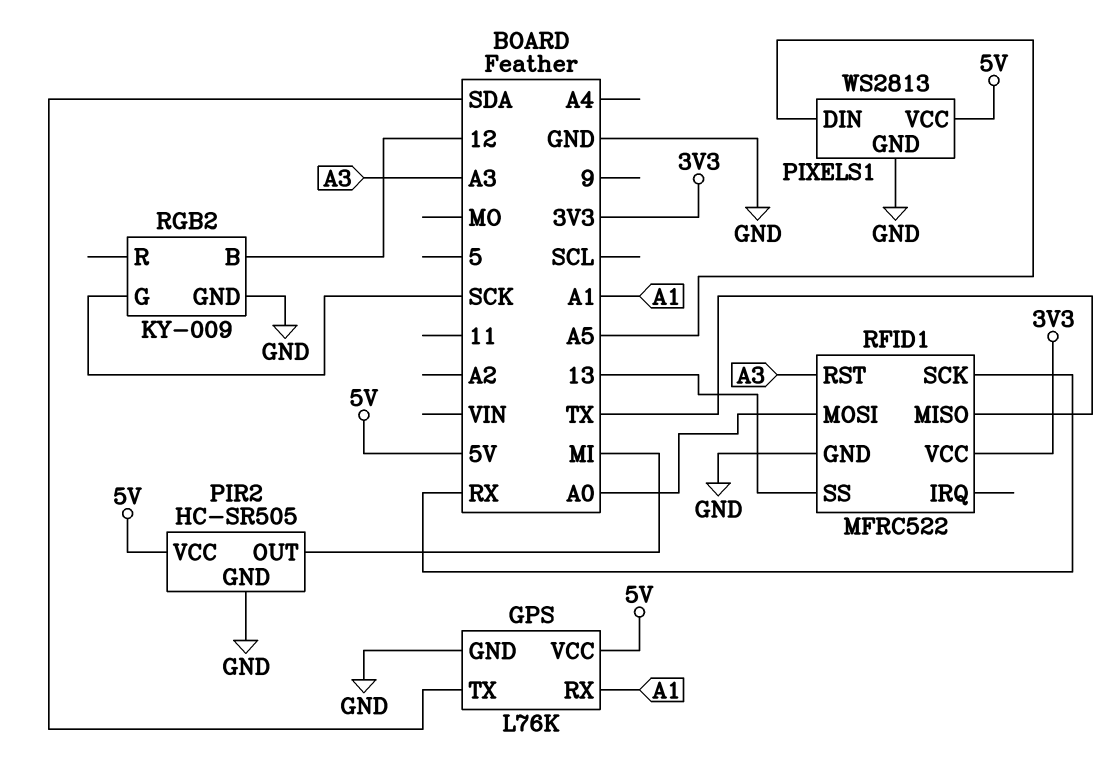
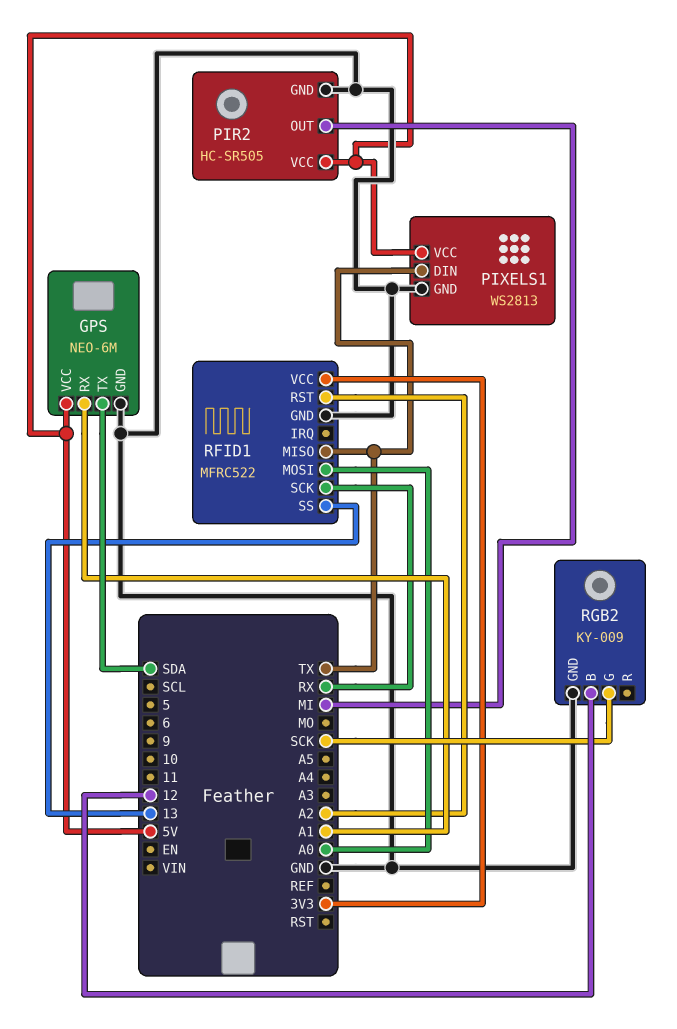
GPS: L76K -> NEO-6M
PIXELS1 pin DIN: A5 -> TX
RFID1 pin RST: A3 -> A2

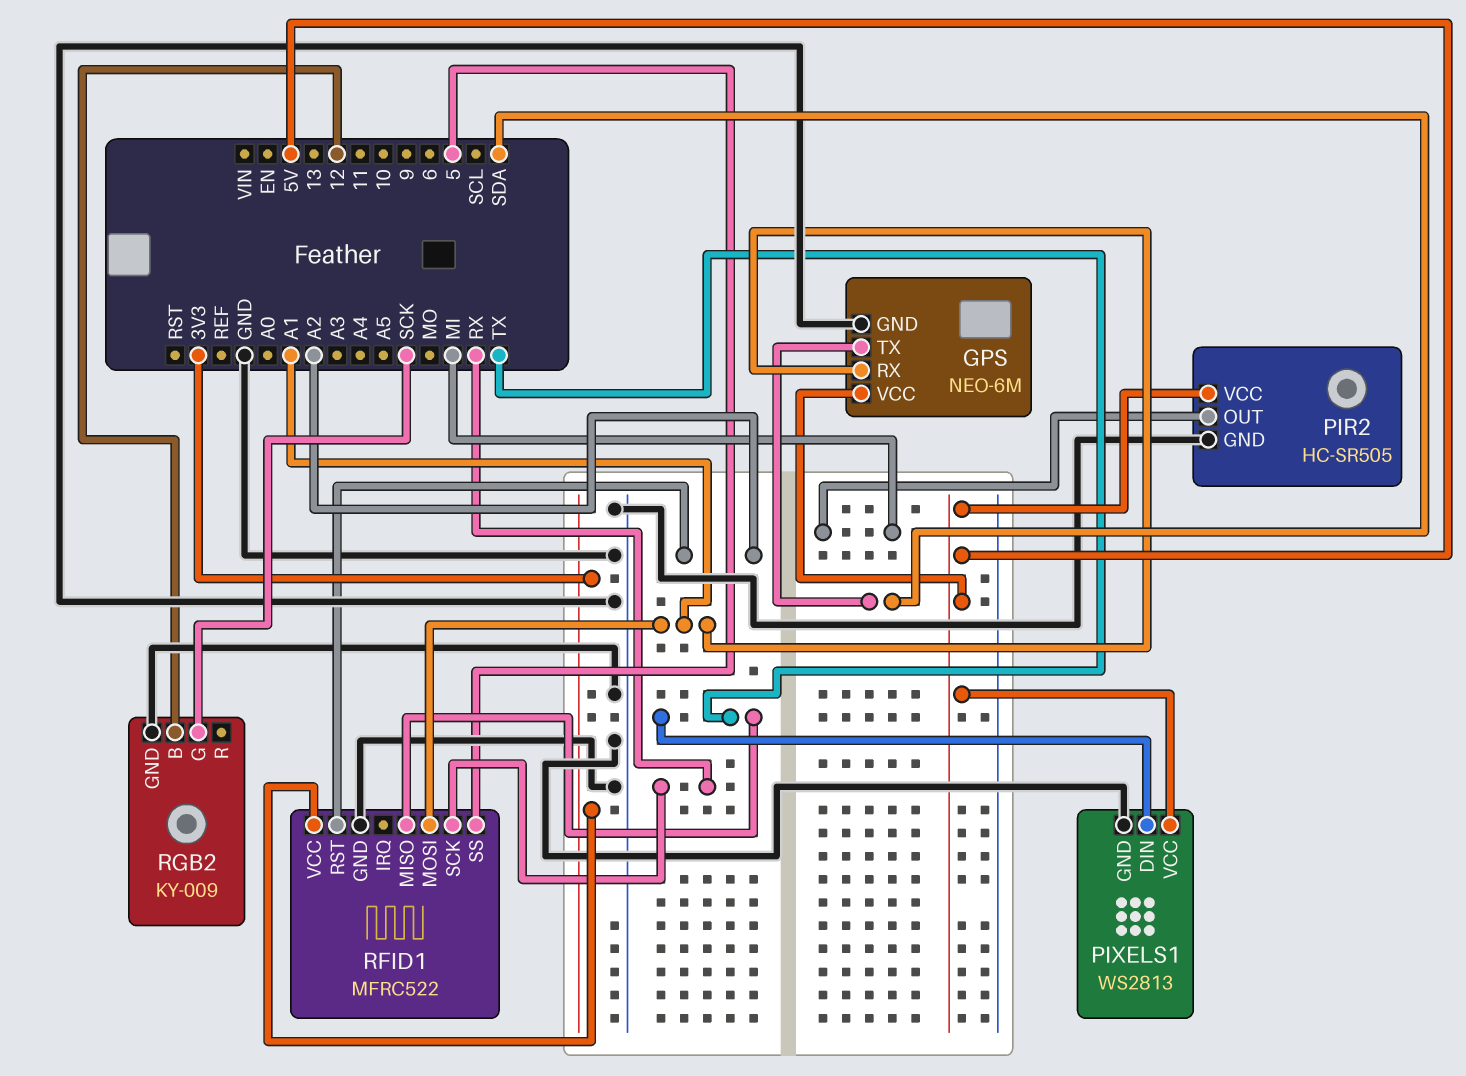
RFID1 pin MOSI: A0 -> A1
RFID1 pin SS: 13 -> 5

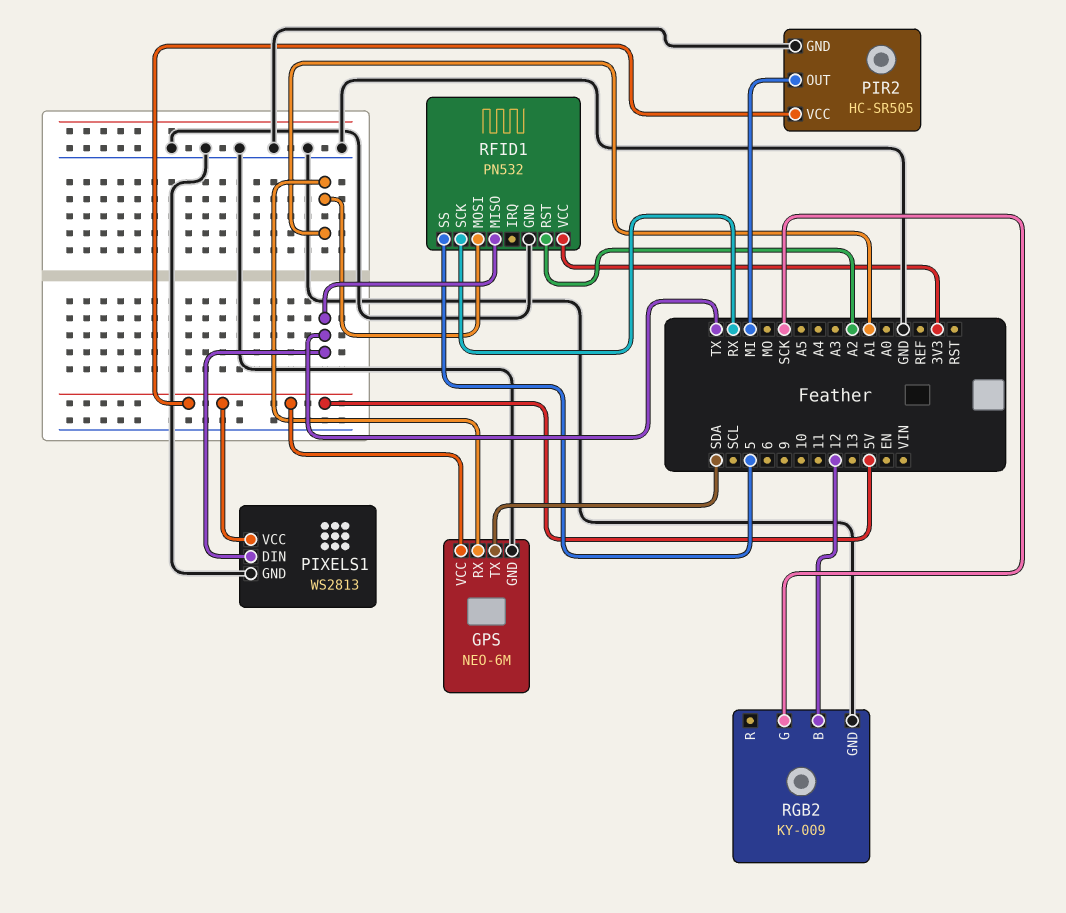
RFID1: MFRC522 -> PN532

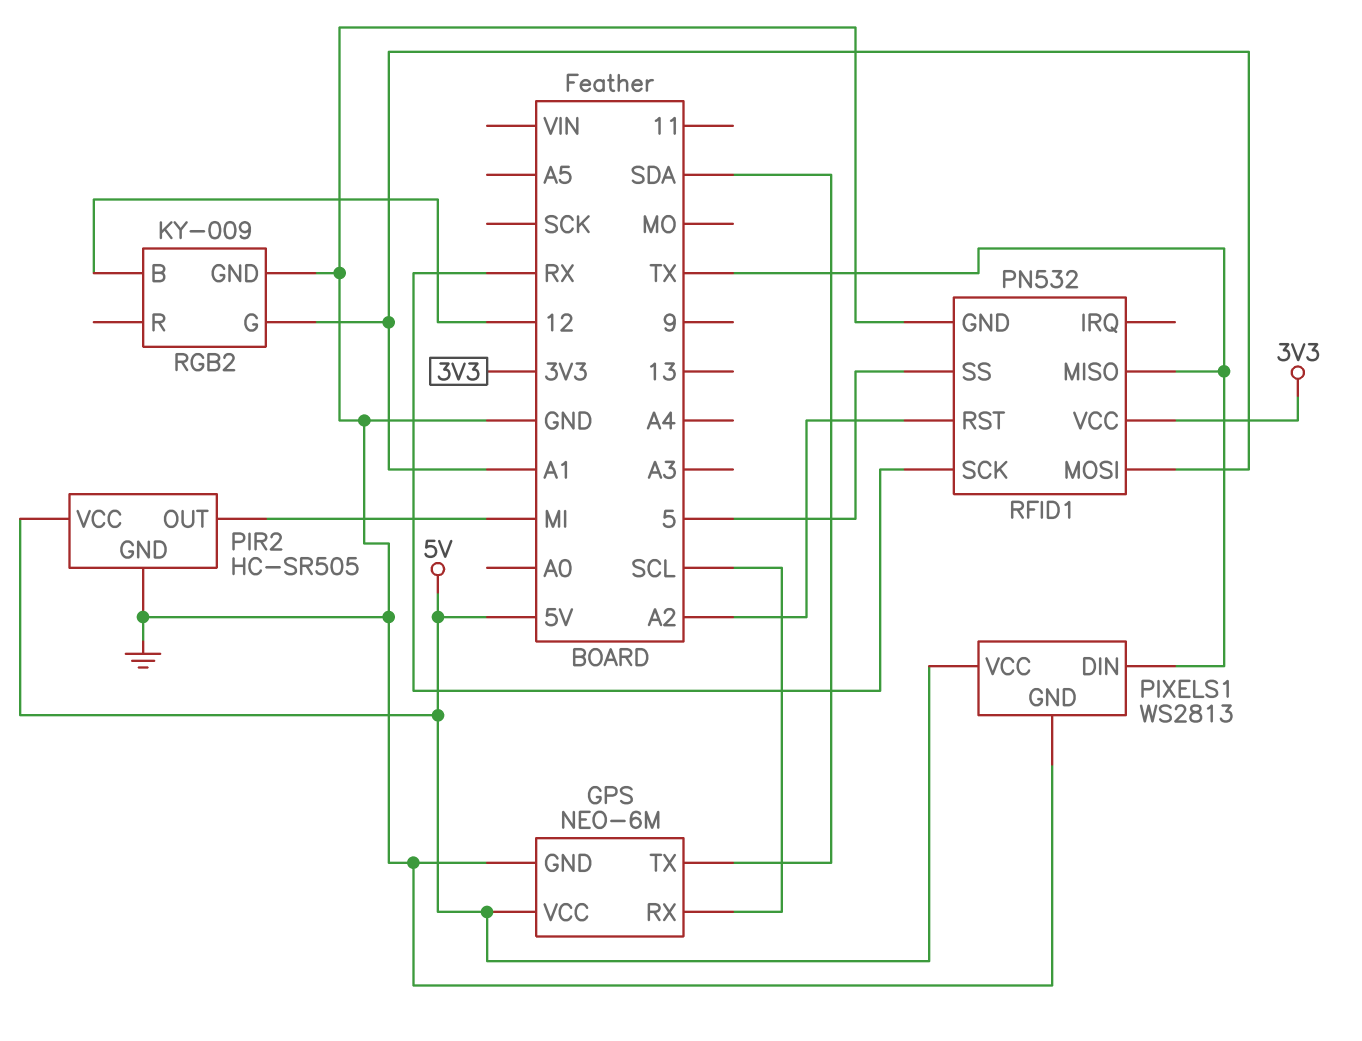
GPS pin RX: A1 -> SCL
RGB2 pin G: SCK -> A1

